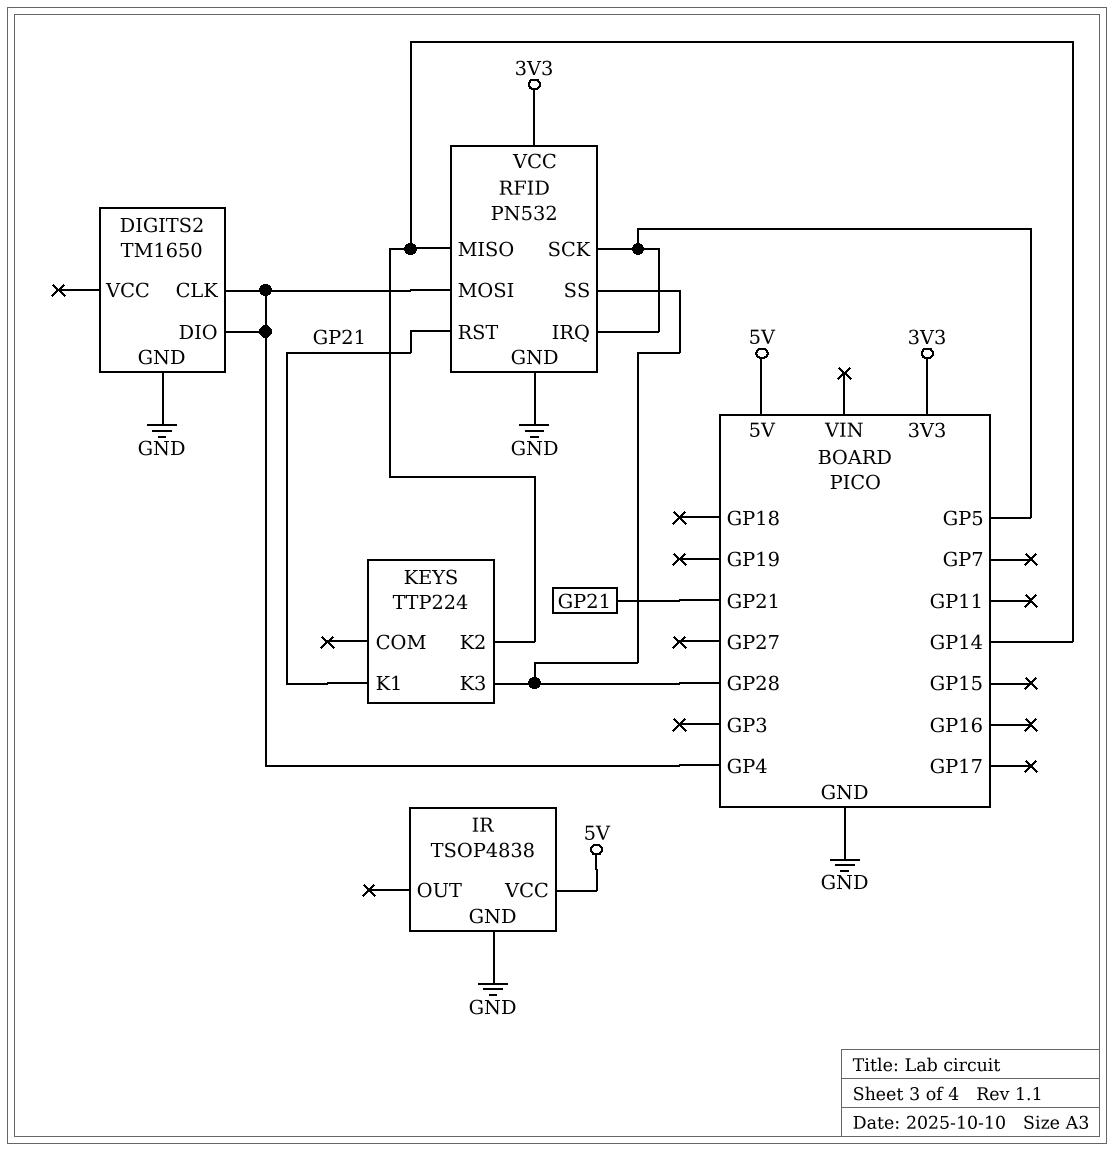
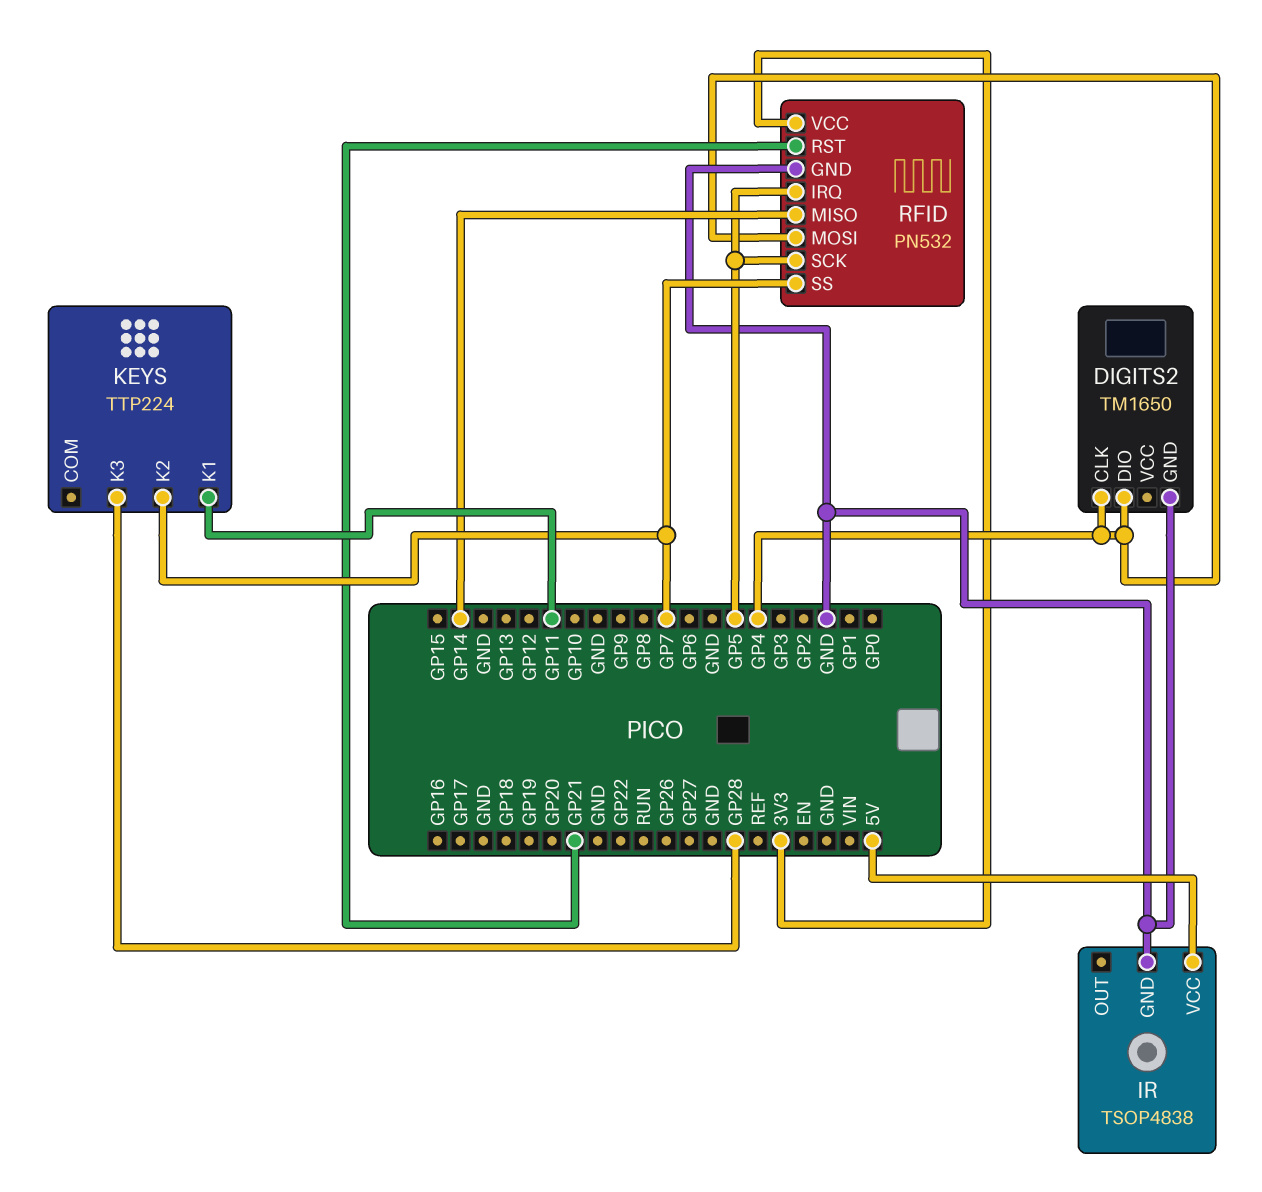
KEYS pin K1: GP21 -> GP11
KEYS pin K2: GP14 -> GP7
RFID pin SS: GP28 -> GP7

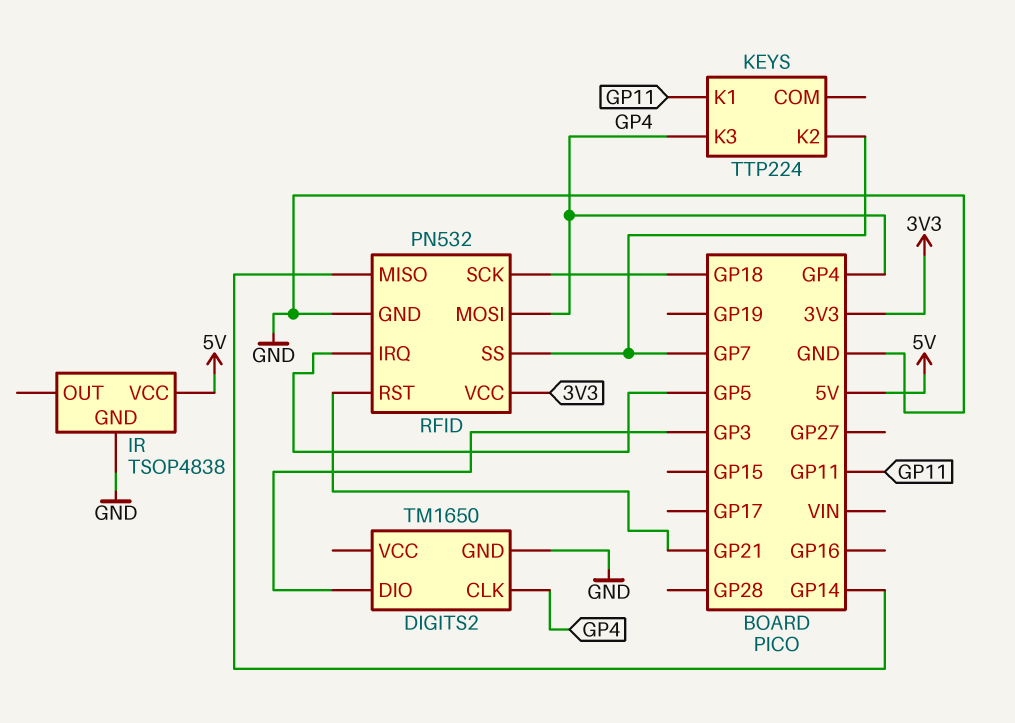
DIGITS2 pin DIO: GP4 -> GP3
KEYS pin K3: GP28 -> GP4
RFID pin SCK: GP5 -> GP18

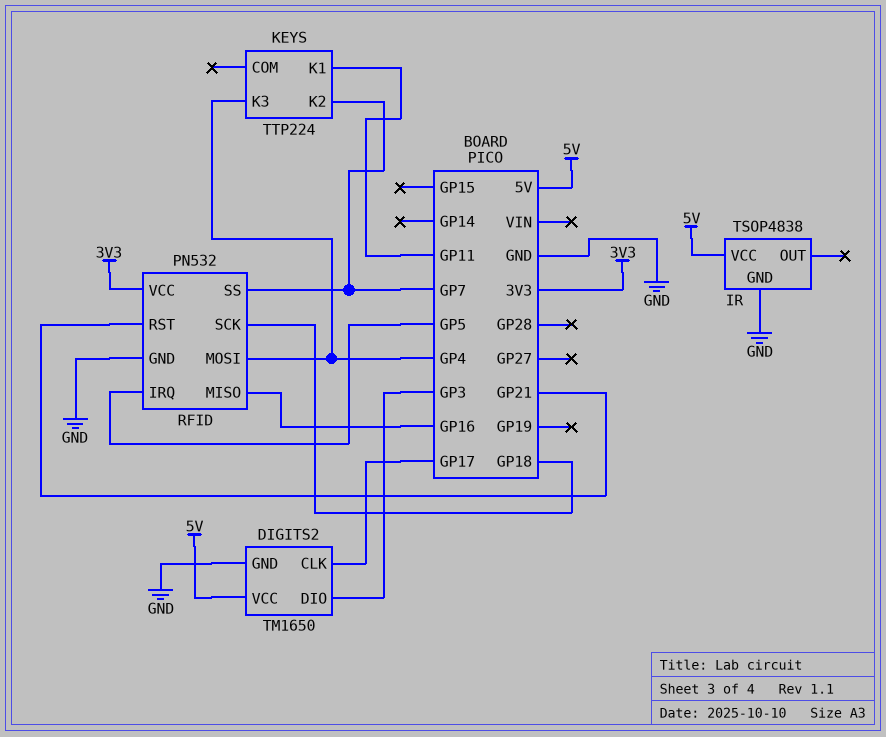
DIGITS2 pin CLK: GP4 -> GP17
DIGITS2 pin VCC: none -> 5V
RFID pin MISO: GP14 -> GP16

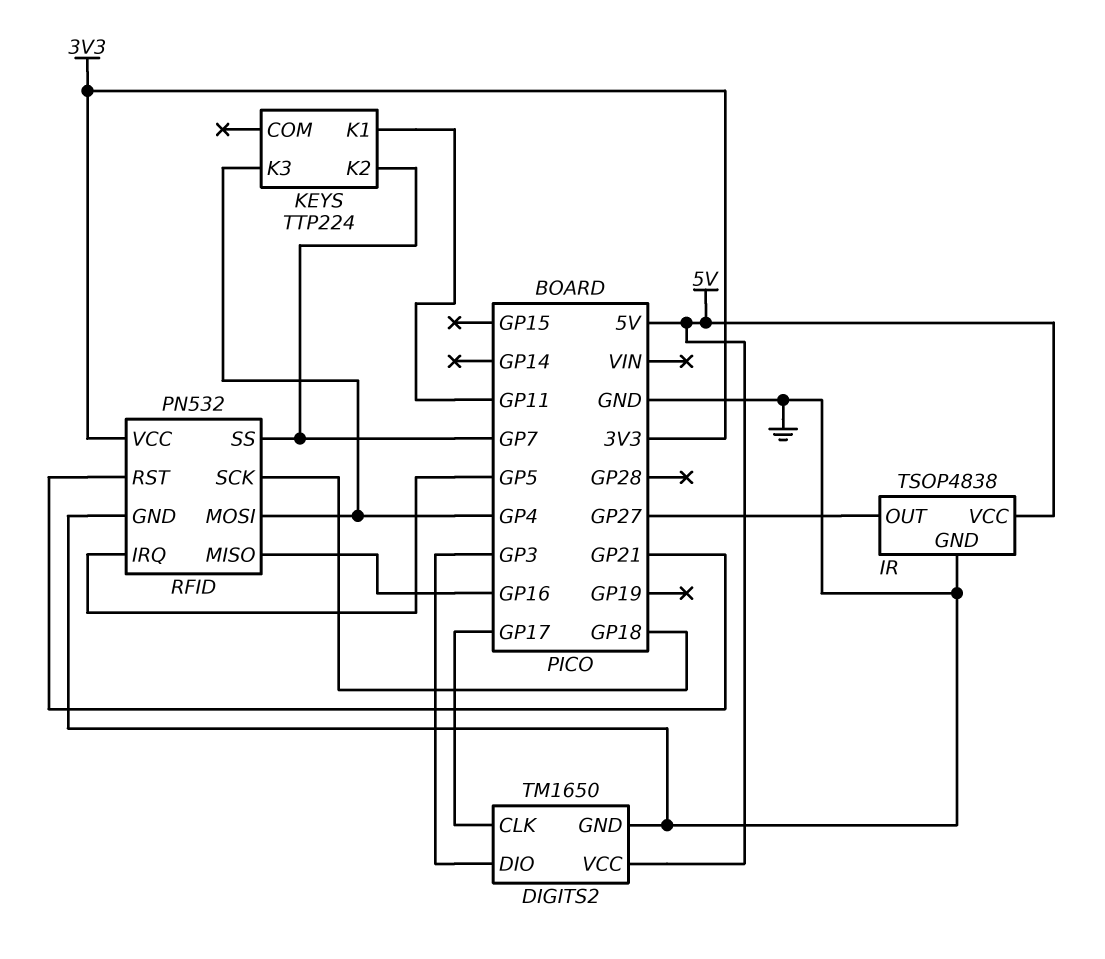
IR pin OUT: none -> GP27

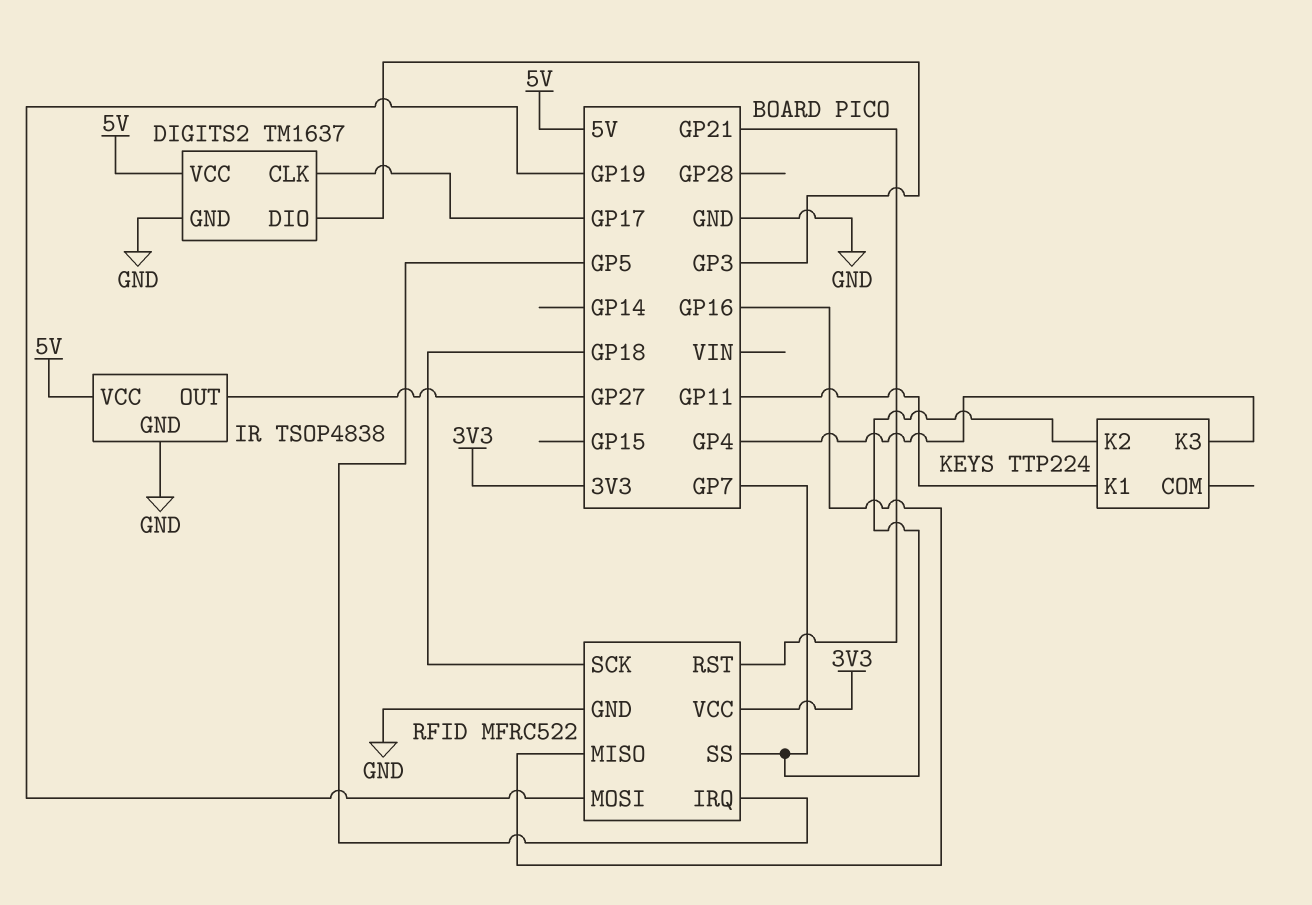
DIGITS2: TM1650 -> TM1637
RFID: PN532 -> MFRC522
RFID pin MOSI: GP4 -> GP19

